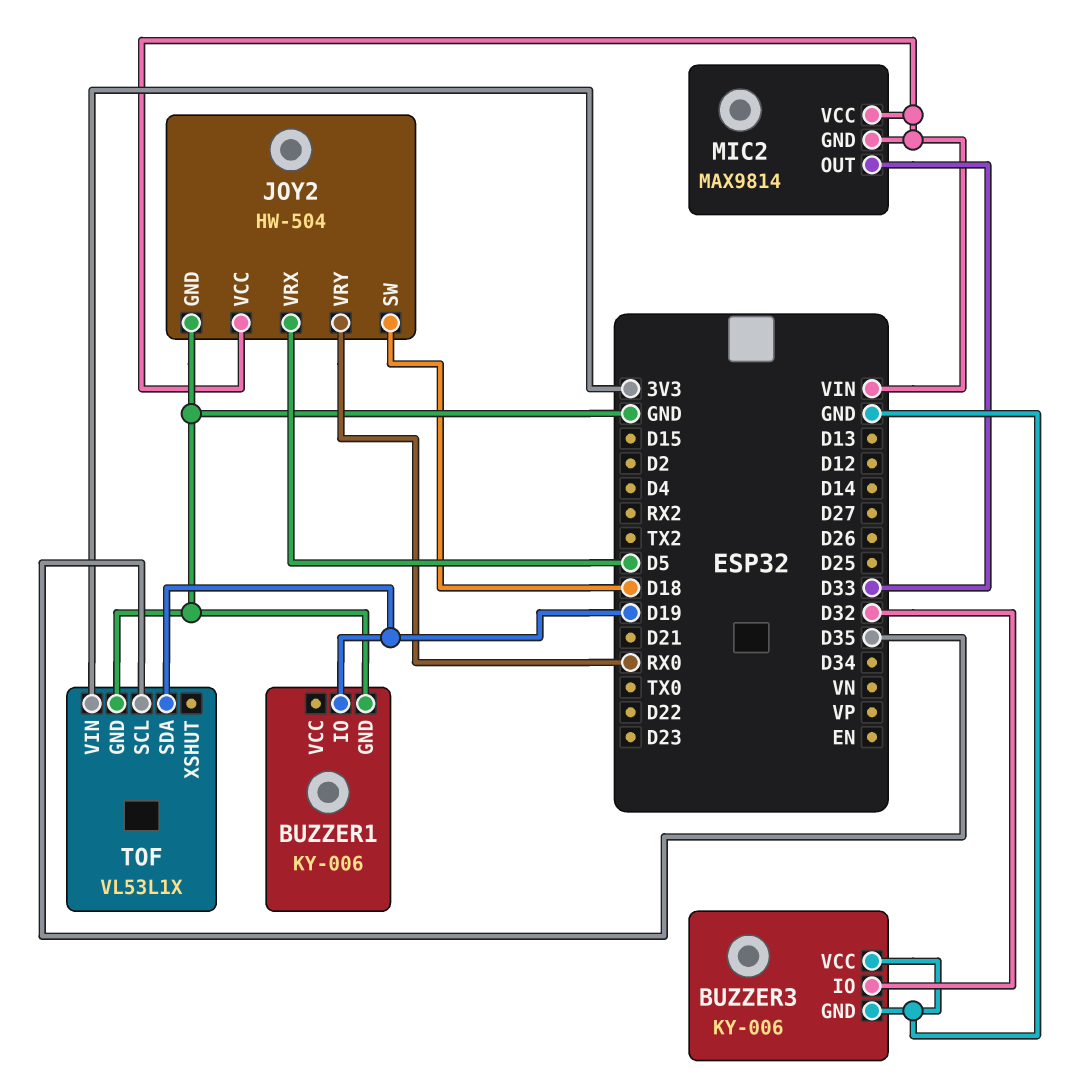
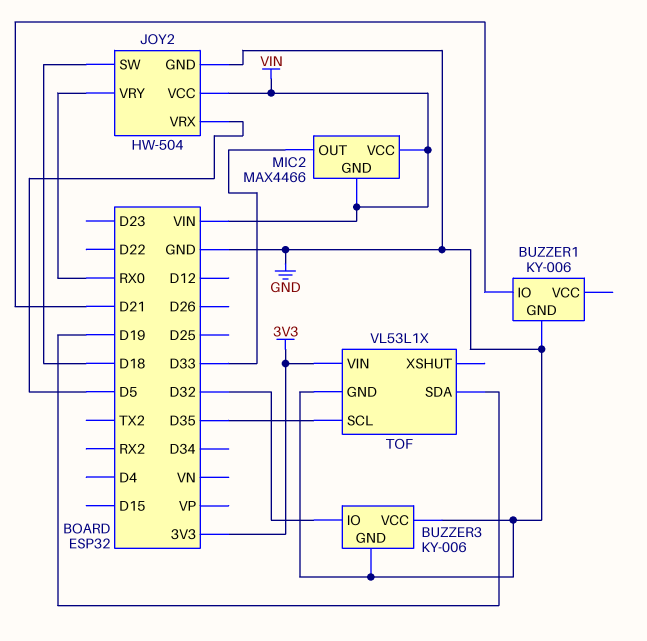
BUZZER1 pin IO: D19 -> D21
MIC2: MAX9814 -> MAX4466

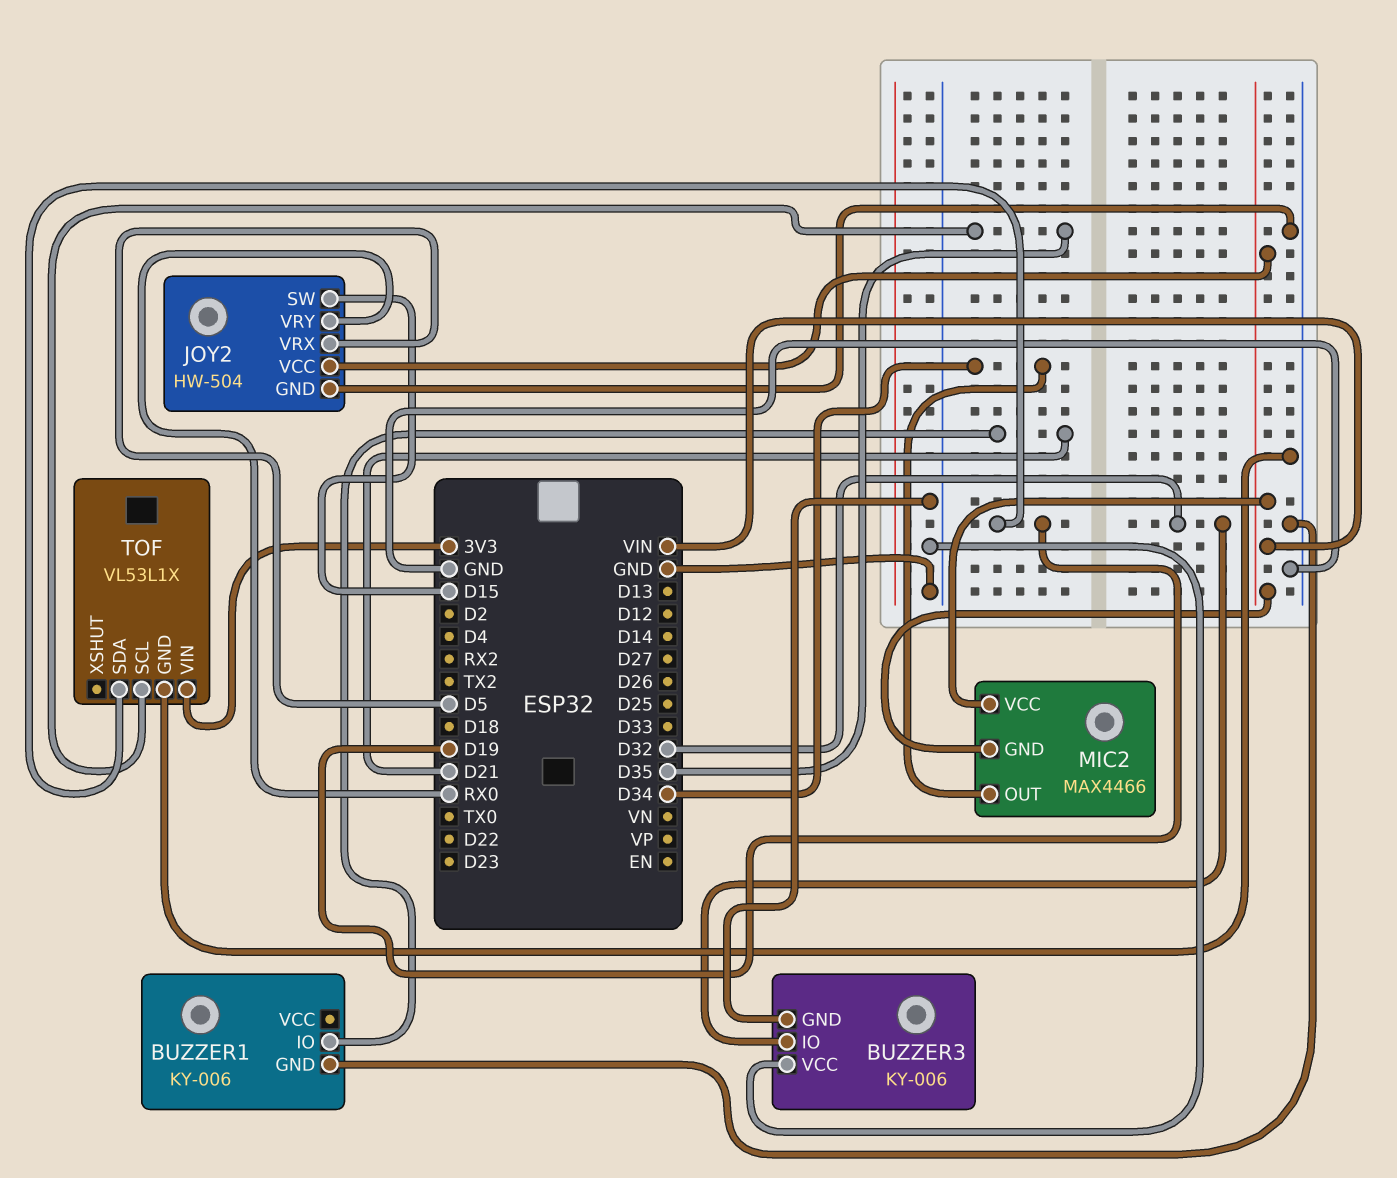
JOY2 pin SW: D18 -> D15
MIC2 pin OUT: D33 -> D34

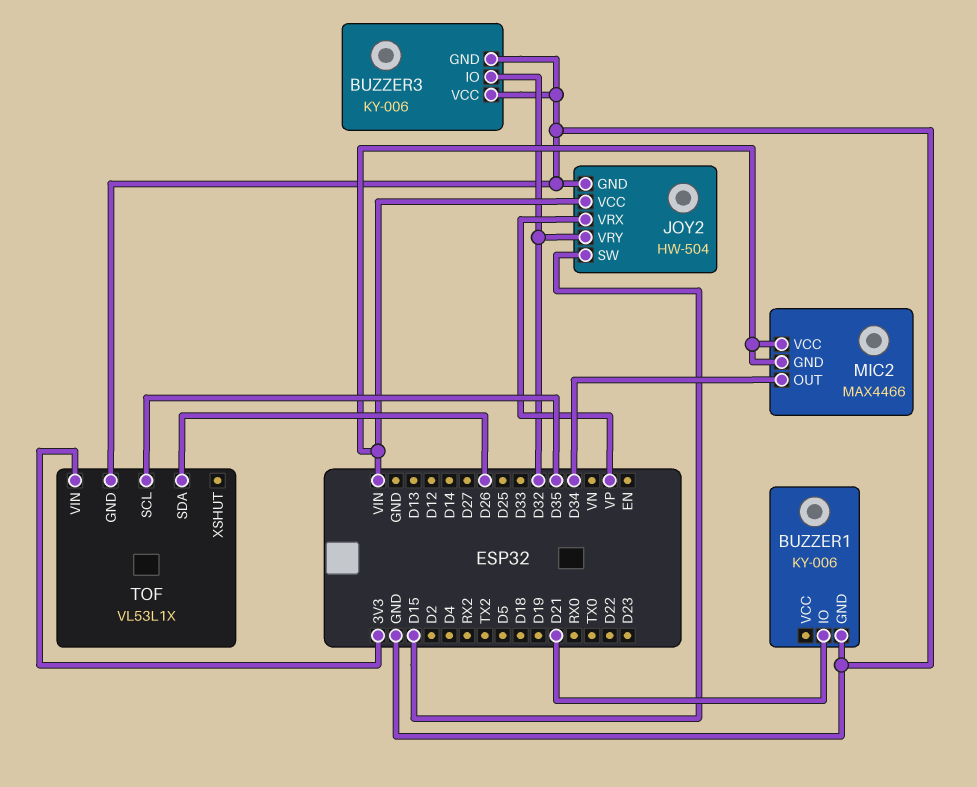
JOY2 pin VRX: D5 -> VP
JOY2 pin VRY: RX0 -> D32
TOF pin SDA: D19 -> D26

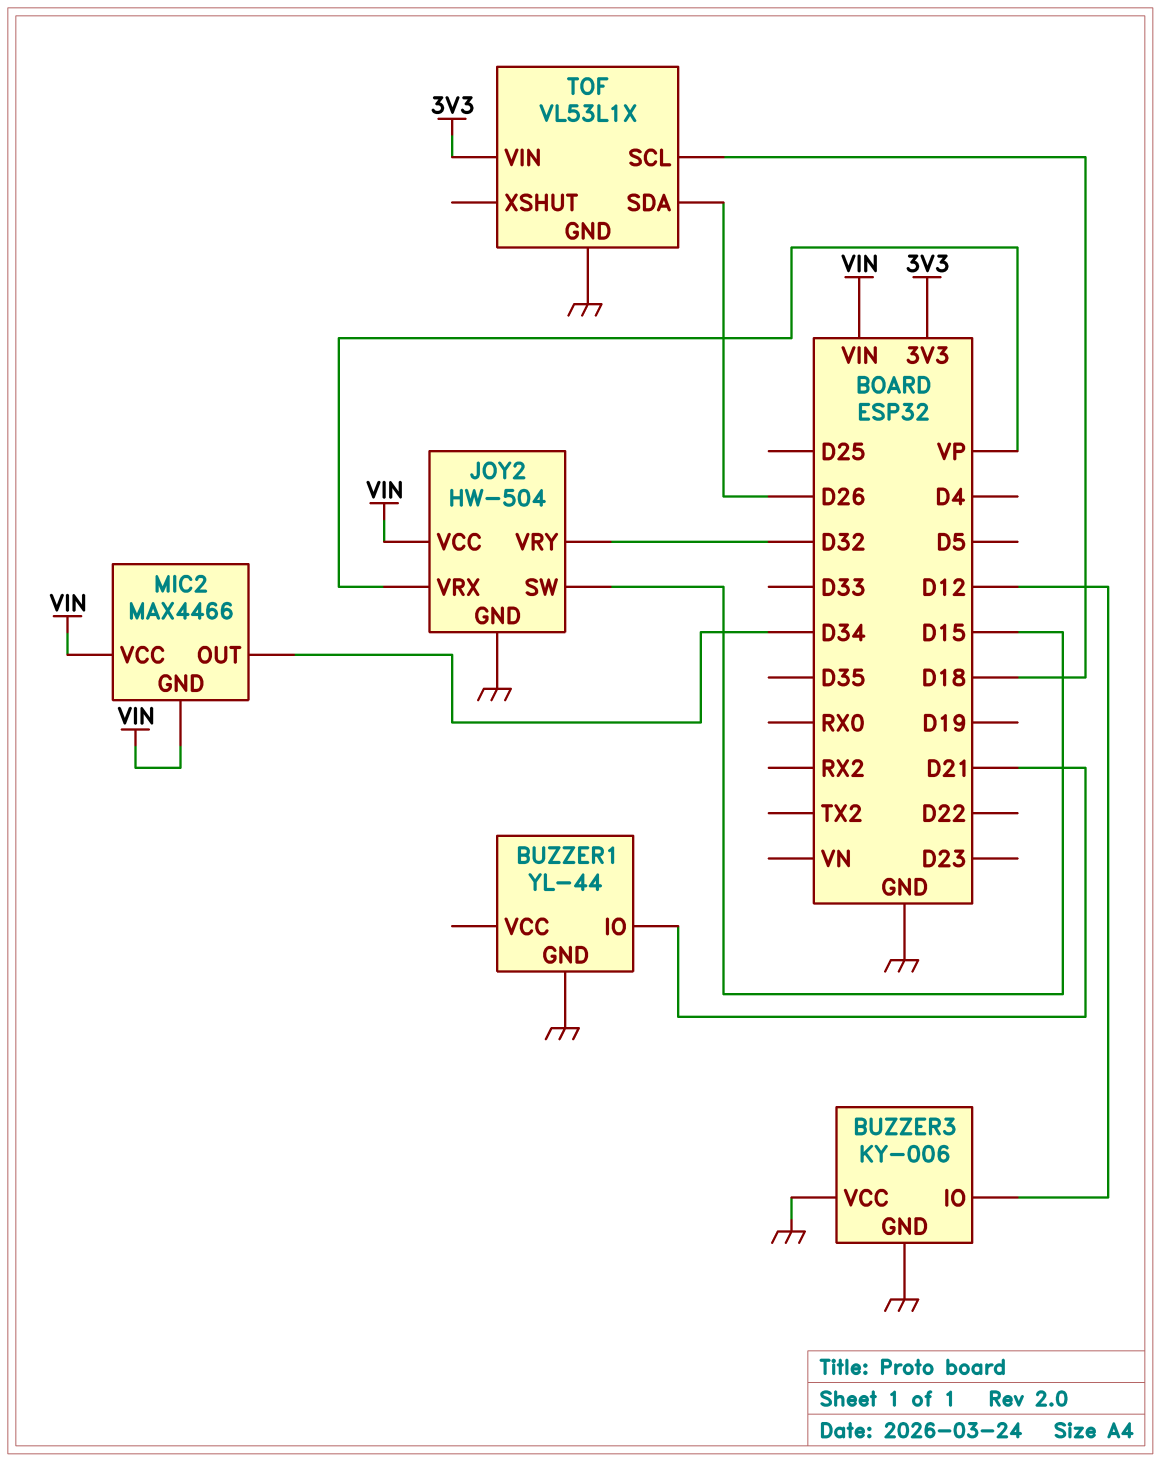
BUZZER1: KY-006 -> YL-44
BUZZER3 pin IO: D32 -> D12
TOF pin SCL: D35 -> D18

